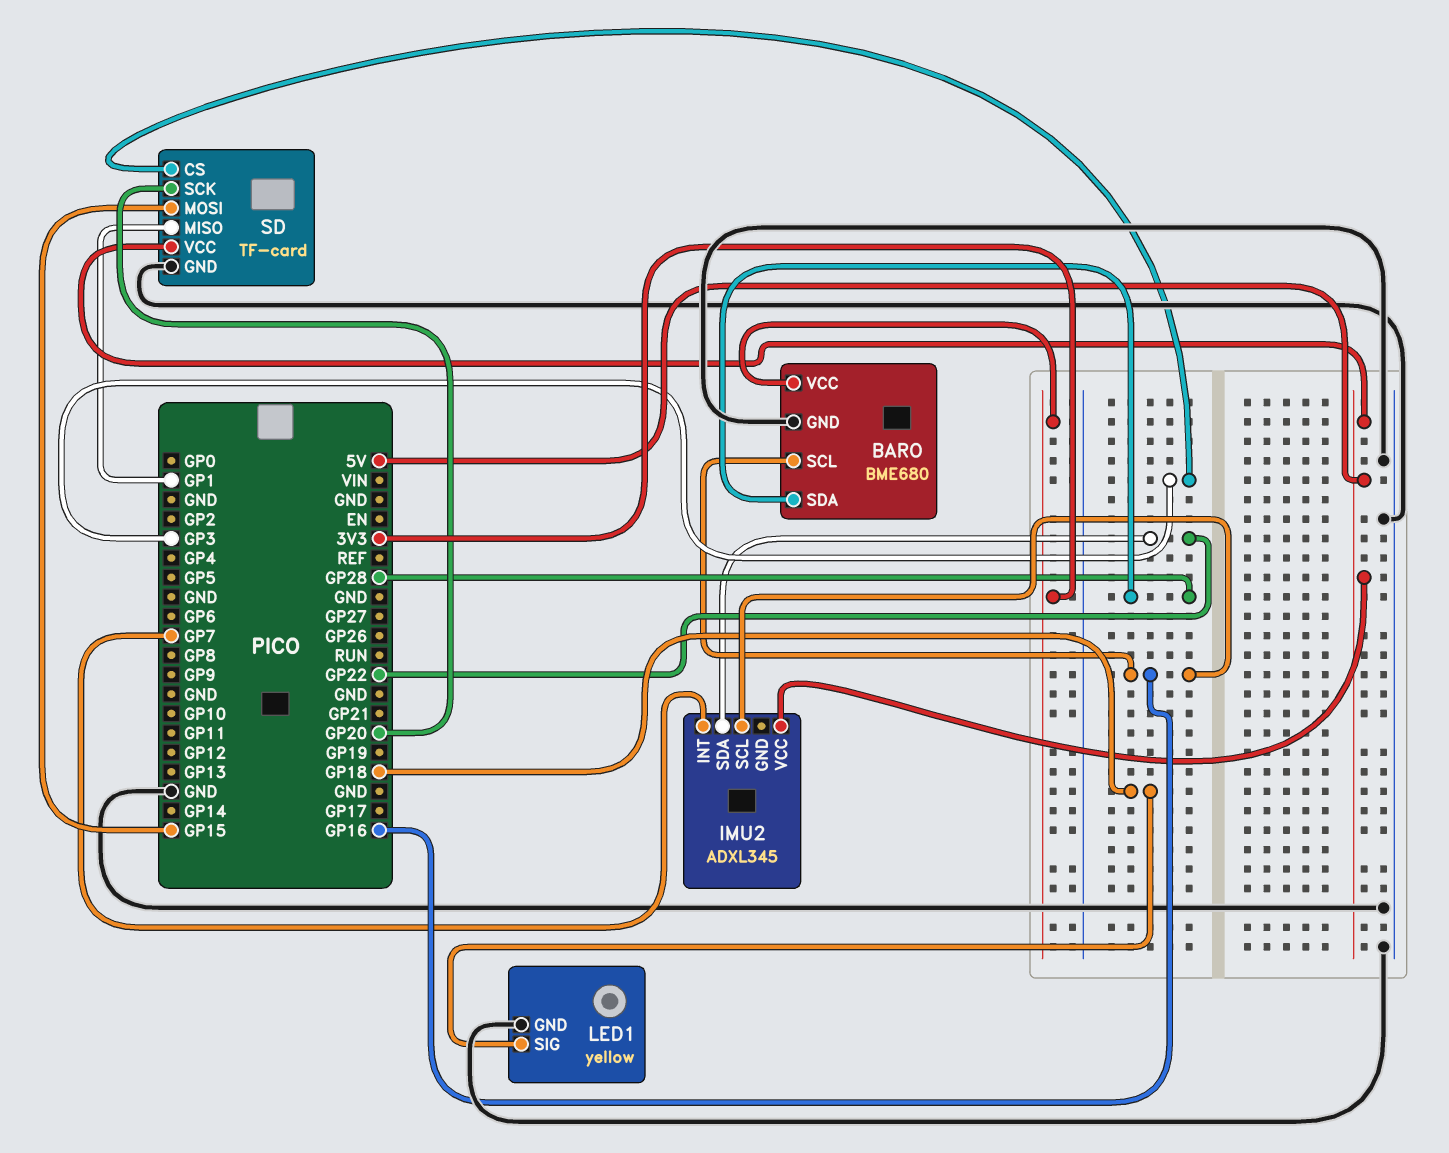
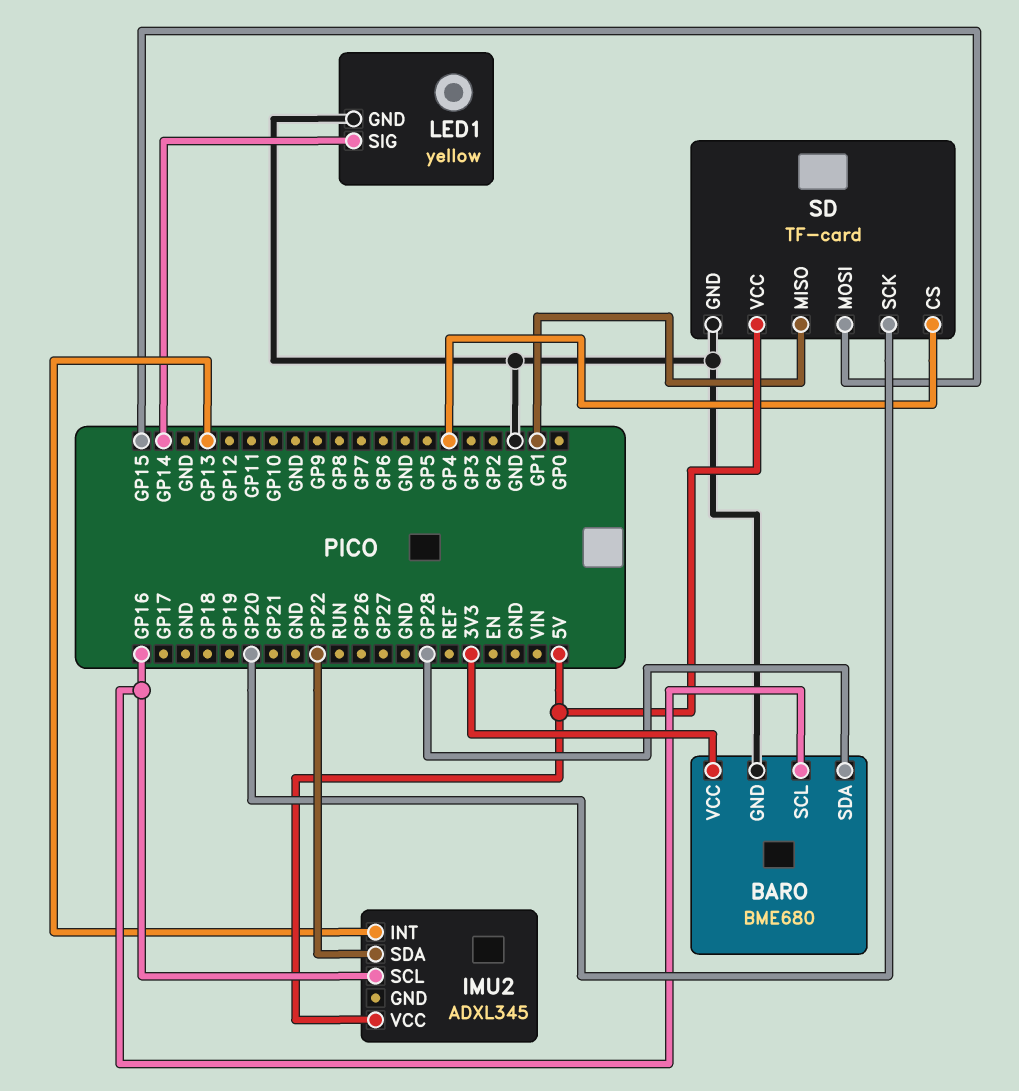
IMU2 pin INT: GP7 -> GP13
LED1 pin SIG: GP18 -> GP14
SD pin CS: GP3 -> GP4

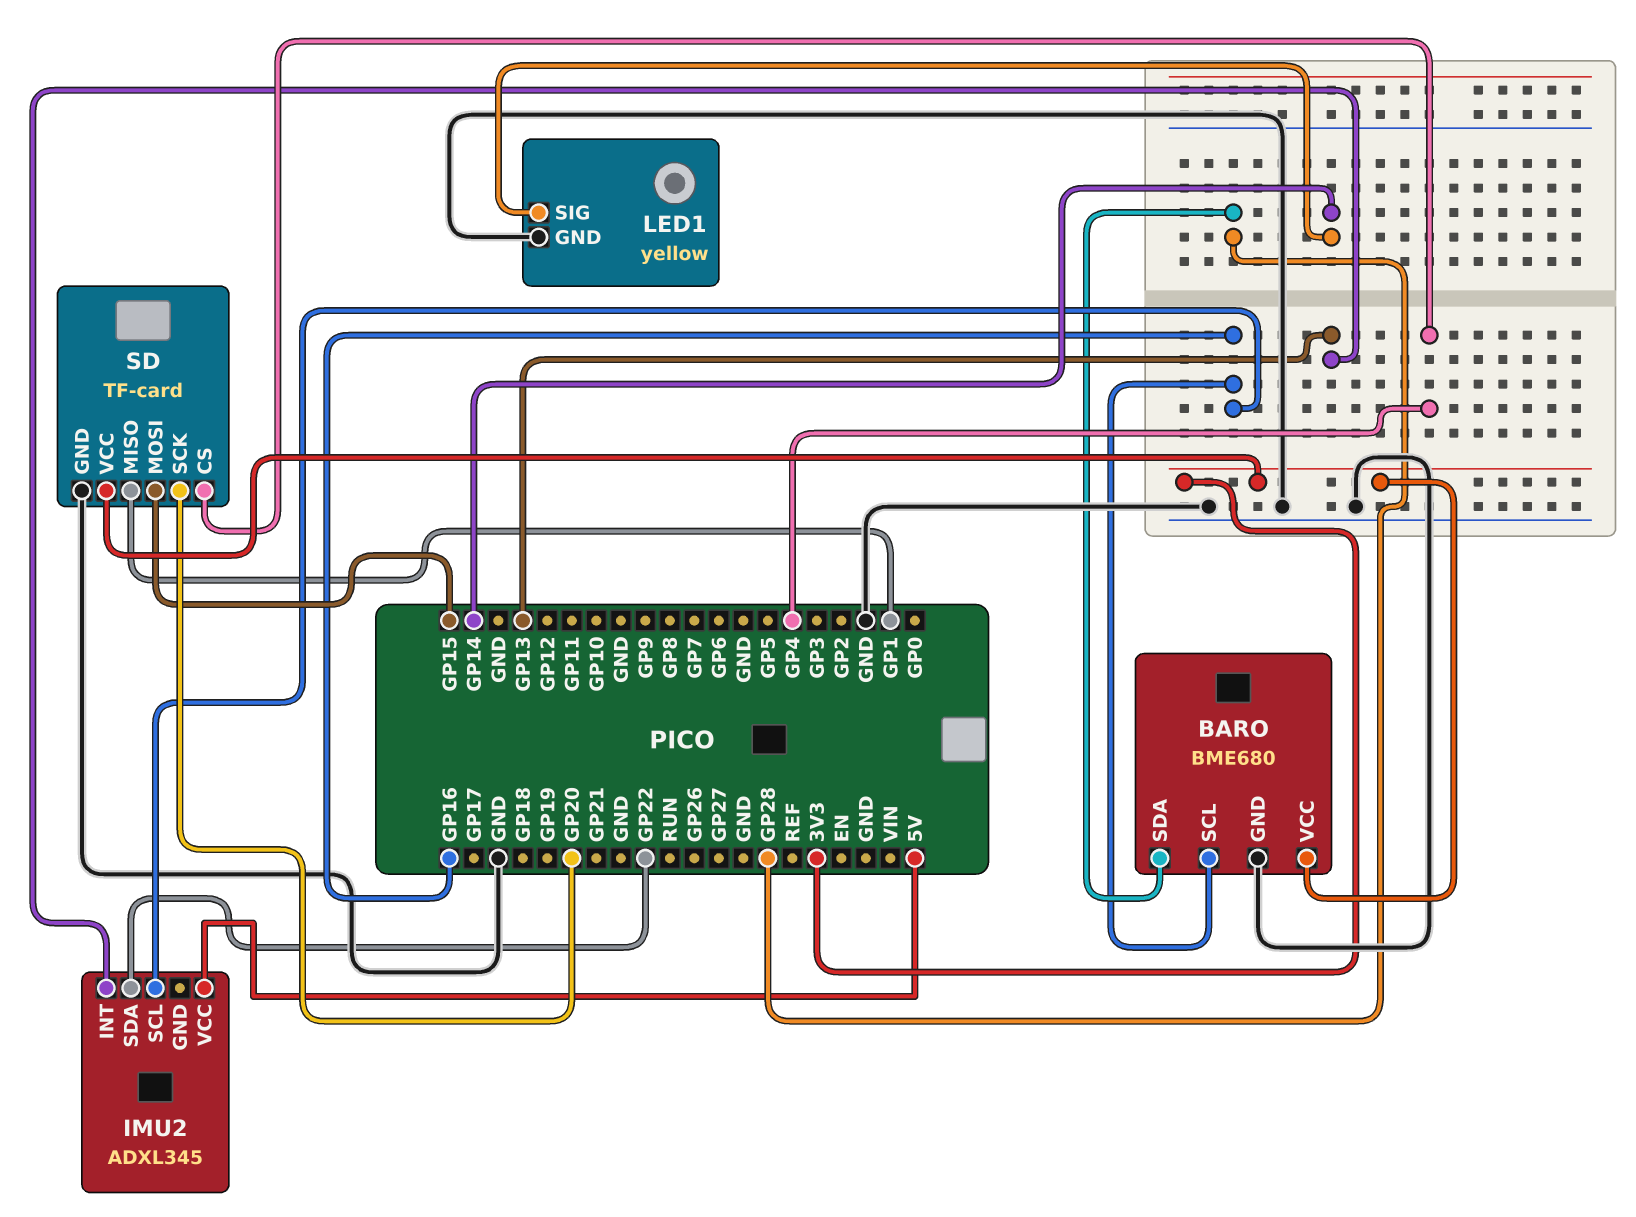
SD pin VCC: 5V -> 3V3

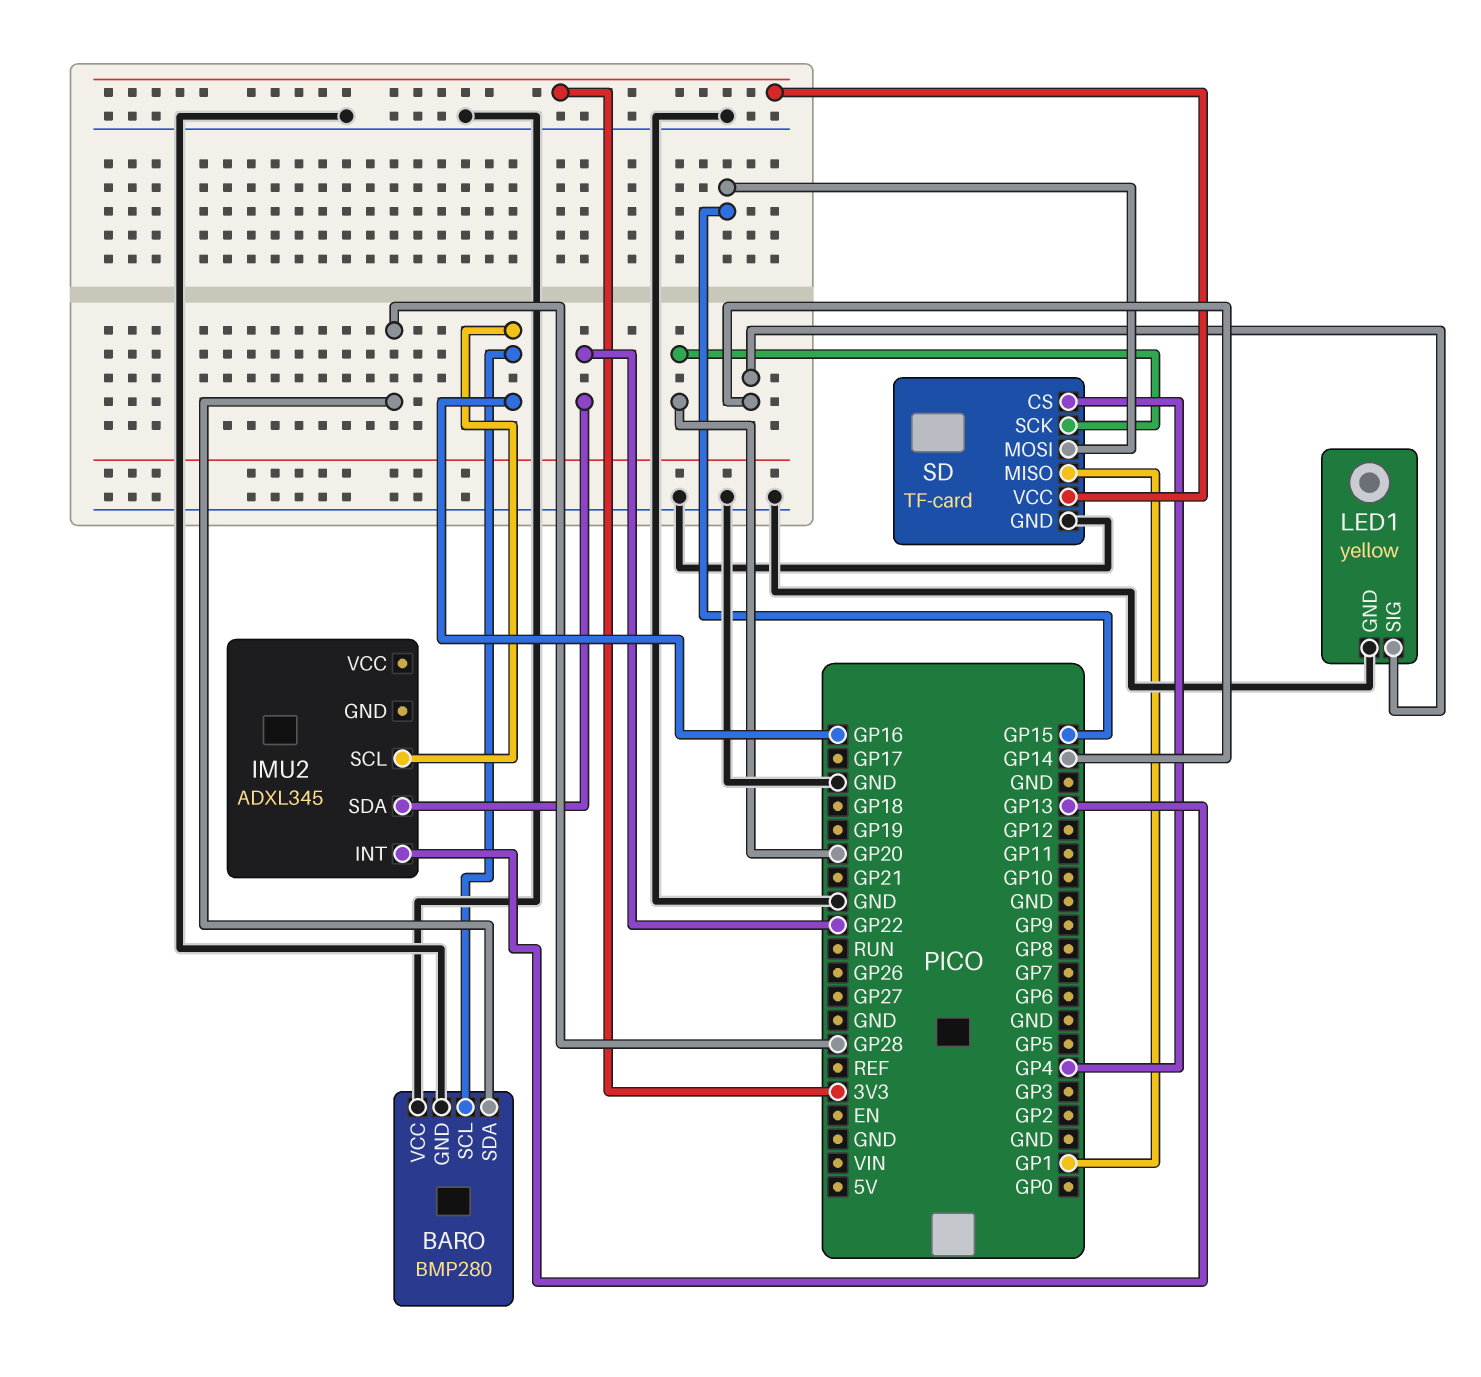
BARO: BME680 -> BMP280
BARO pin VCC: 3V3 -> GND
IMU2 pin VCC: 5V -> none

